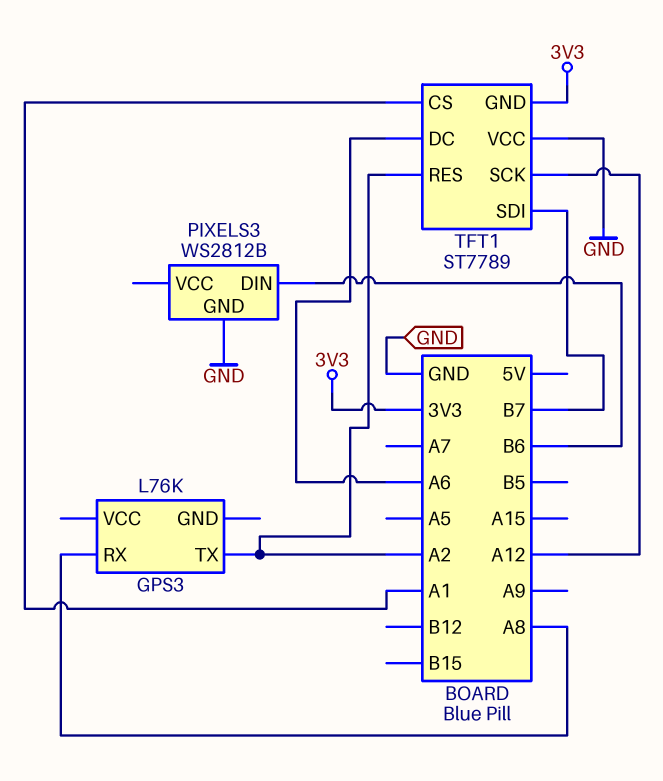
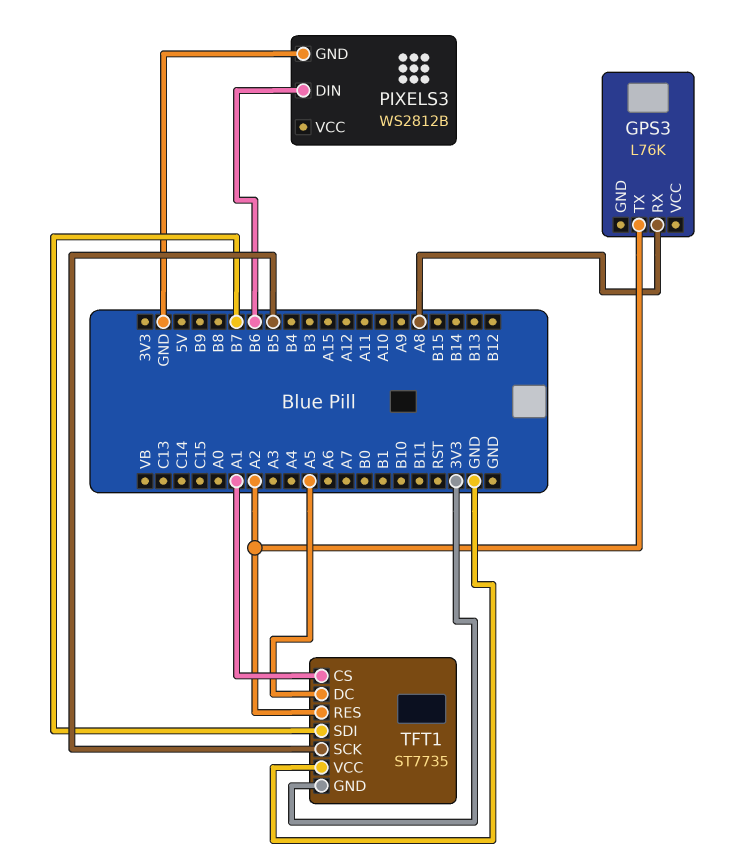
TFT1: ST7789 -> ST7735
TFT1 pin DC: A6 -> A5
TFT1 pin SCK: A12 -> B5

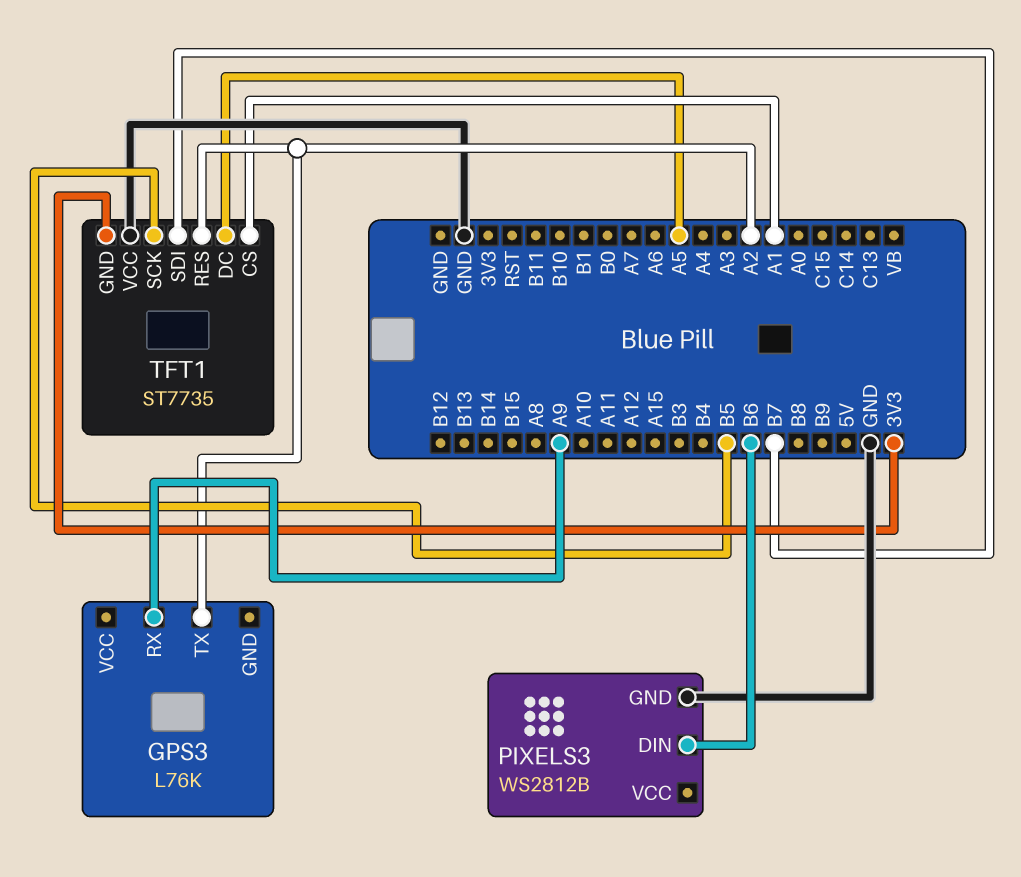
GPS3 pin RX: A8 -> A9

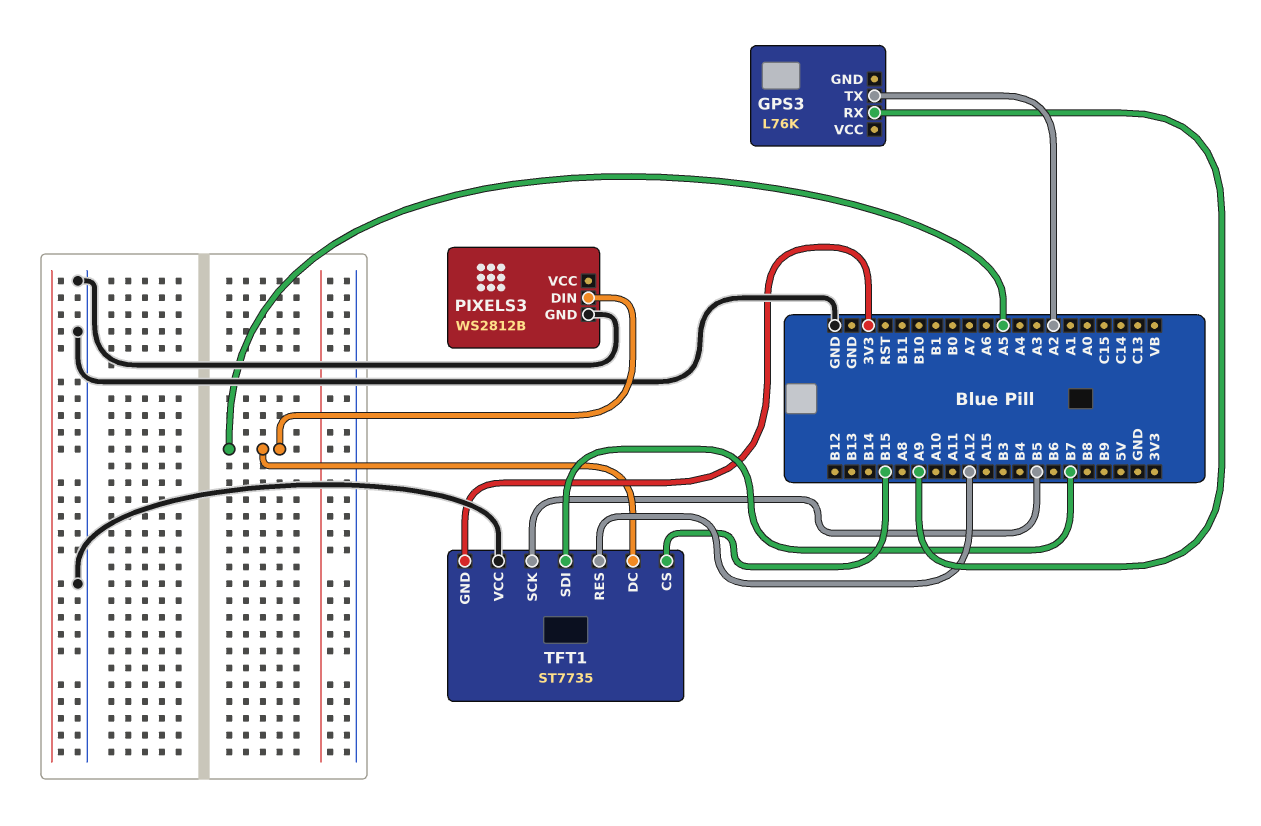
PIXELS3 pin DIN: B6 -> A5
TFT1 pin CS: A1 -> B15
TFT1 pin RES: A2 -> A12

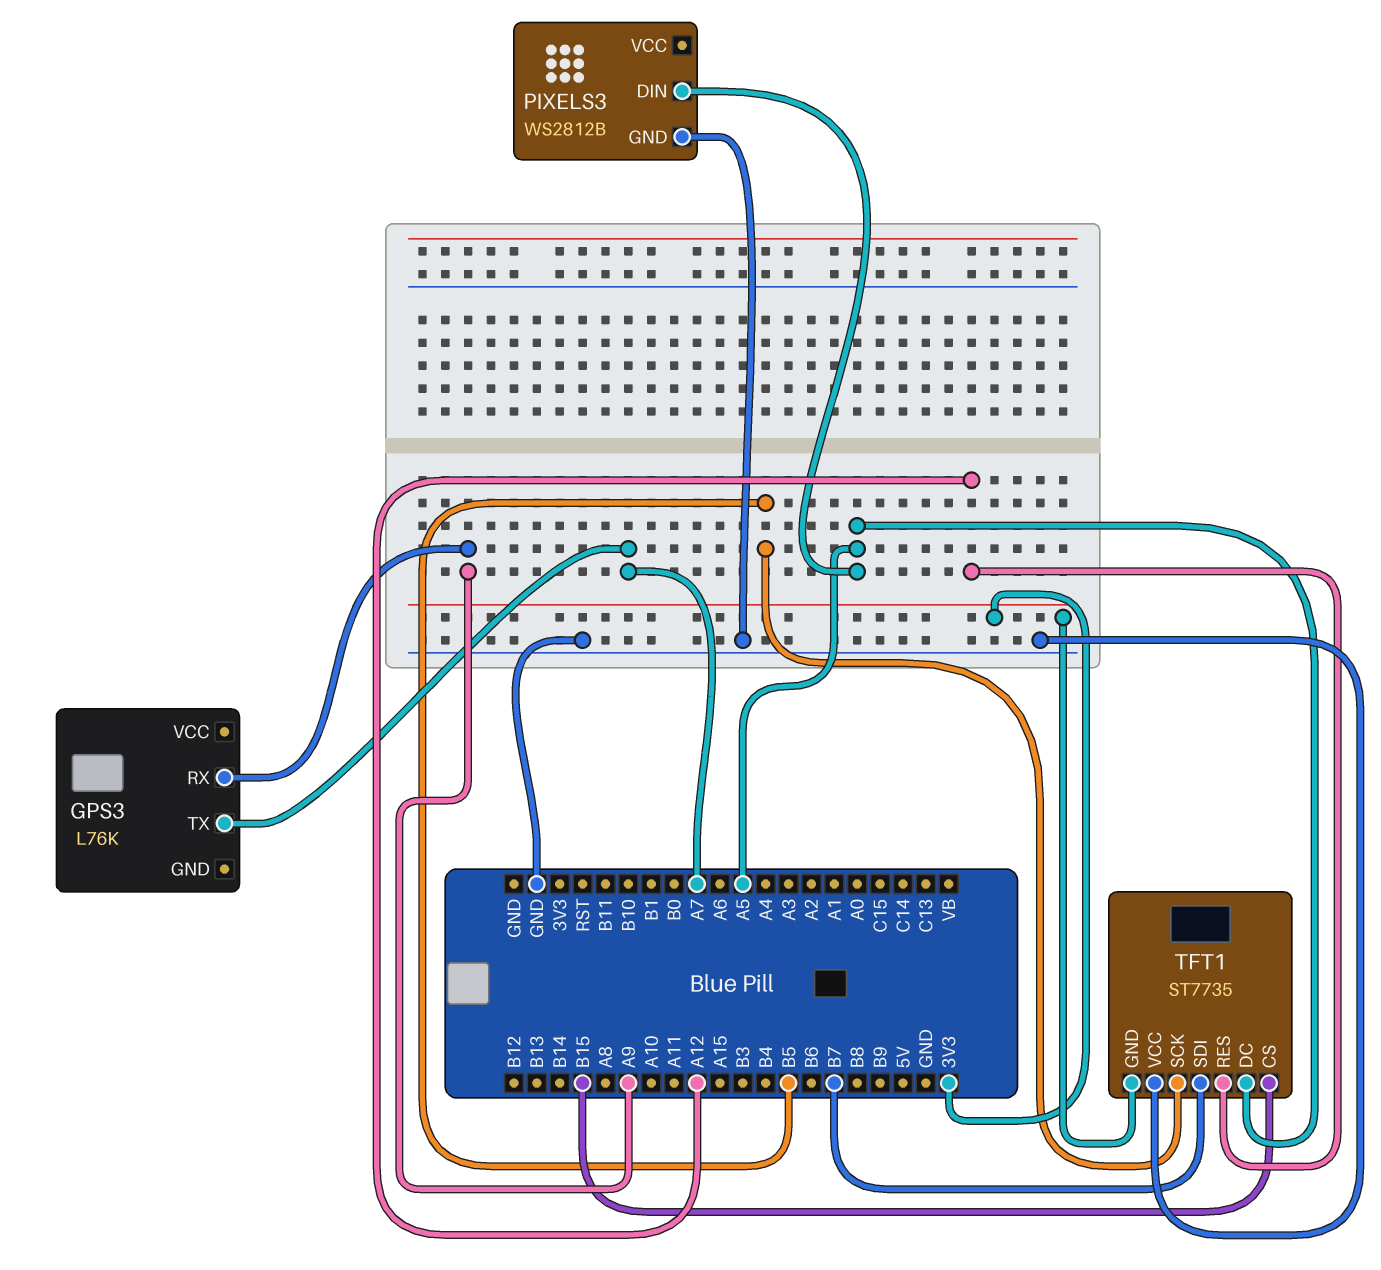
GPS3 pin TX: A2 -> A7

